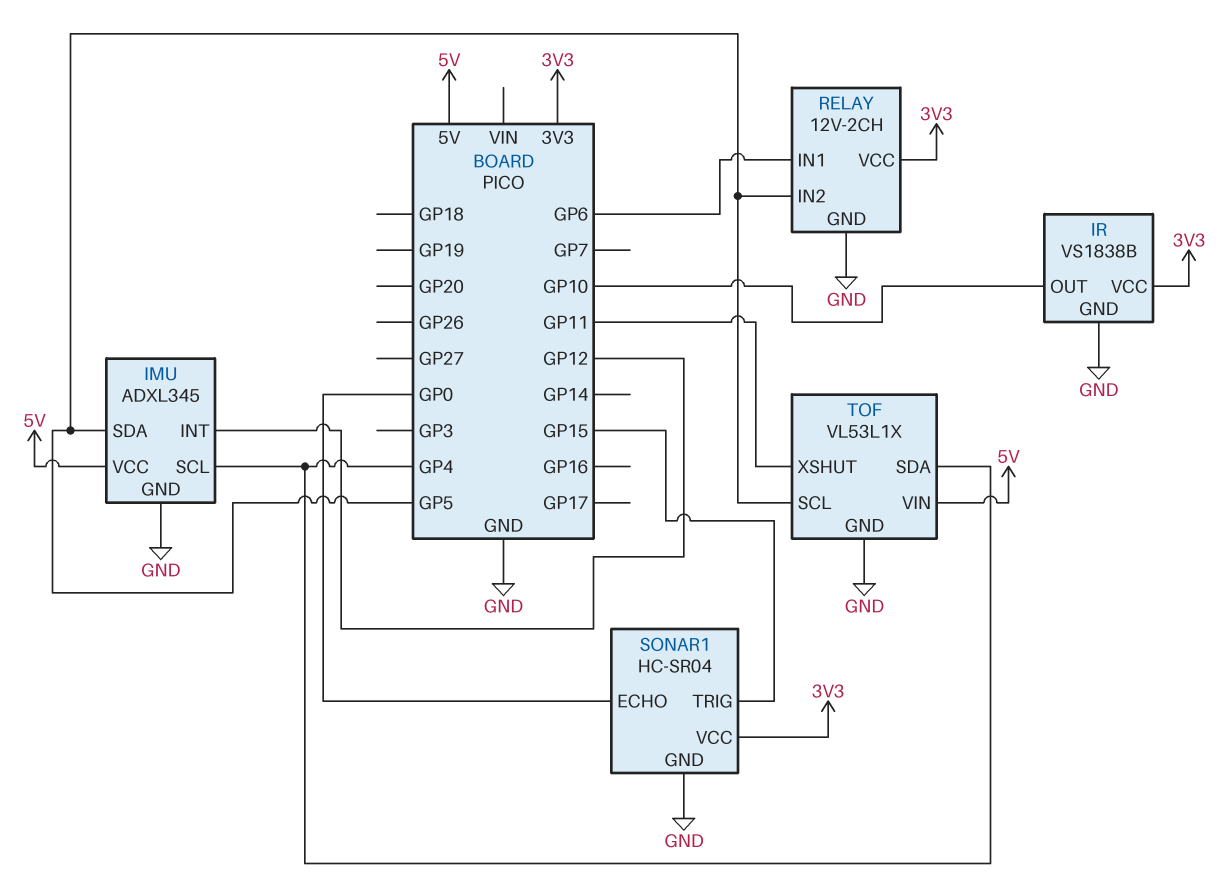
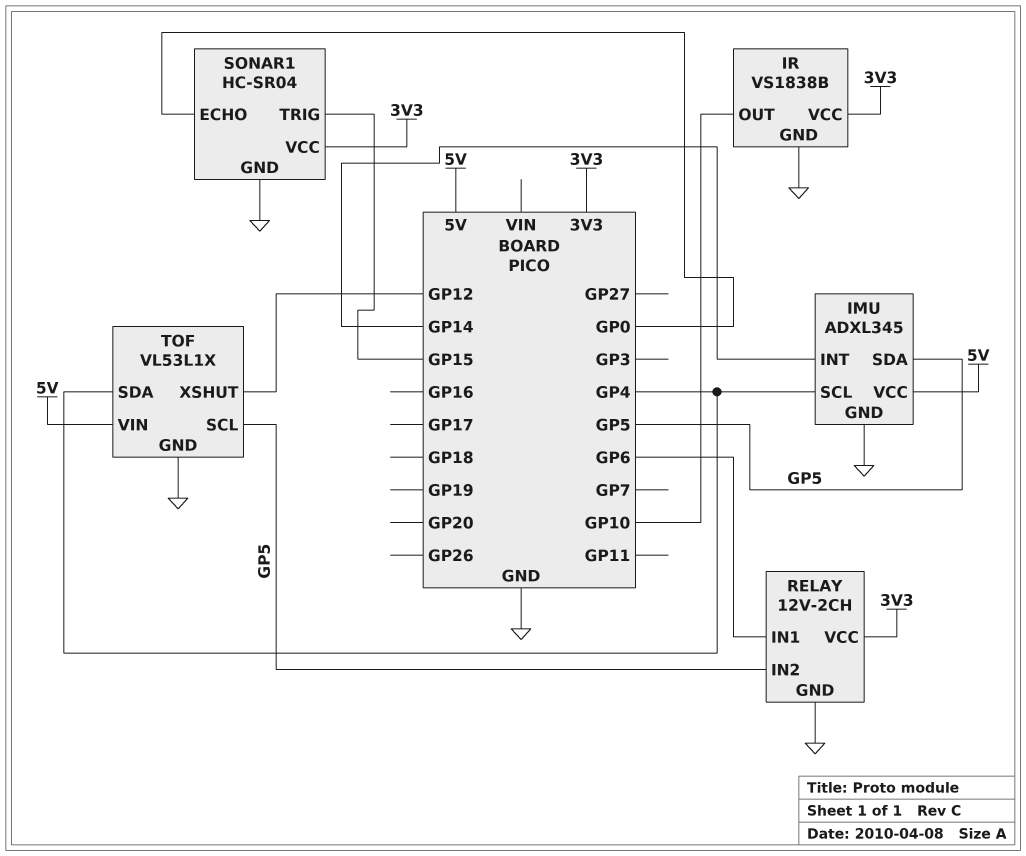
IMU pin INT: GP12 -> GP14
TOF pin XSHUT: GP11 -> GP12

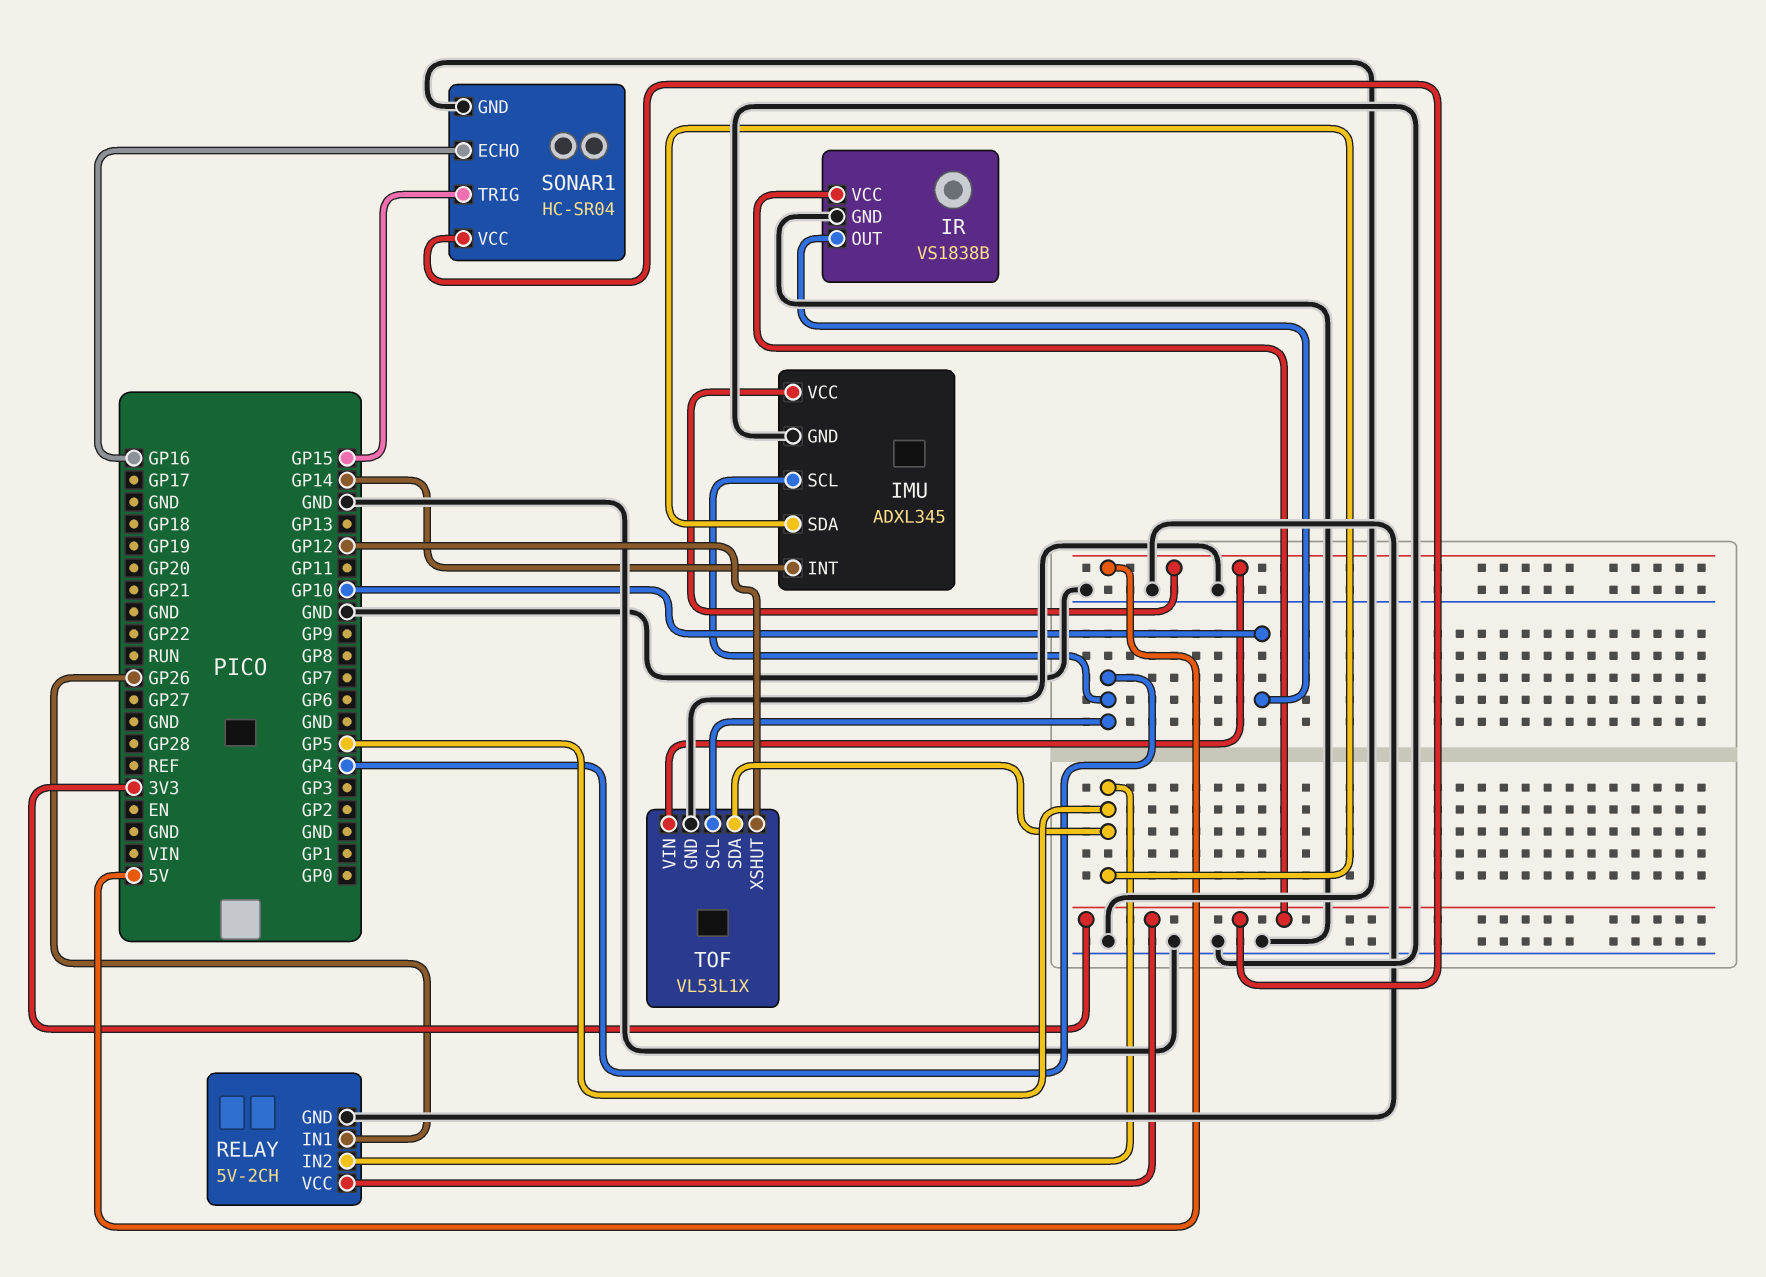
RELAY: 12V-2CH -> 5V-2CH
RELAY pin IN1: GP6 -> GP26
SONAR1 pin ECHO: GP0 -> GP16
TOF pin SCL: GP5 -> GP4
TOF pin SDA: GP4 -> GP5

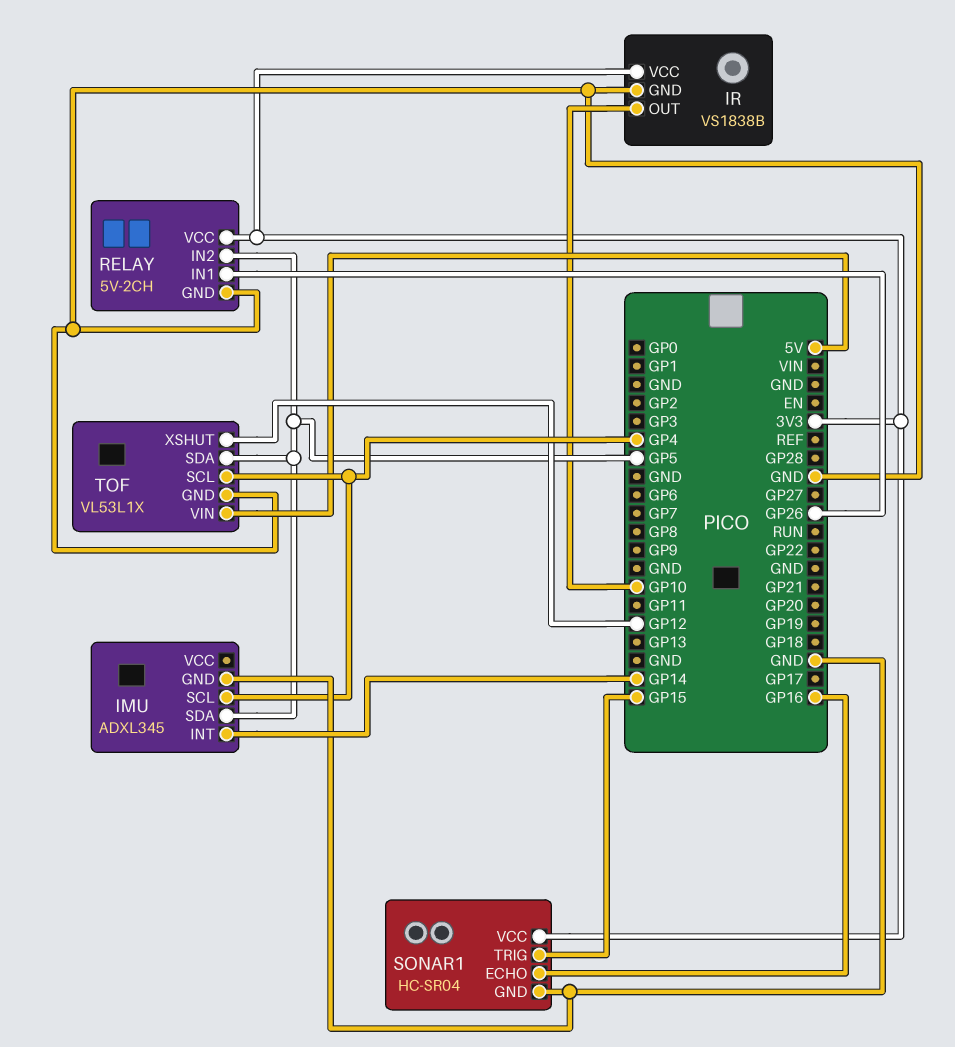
IMU pin VCC: 5V -> none

